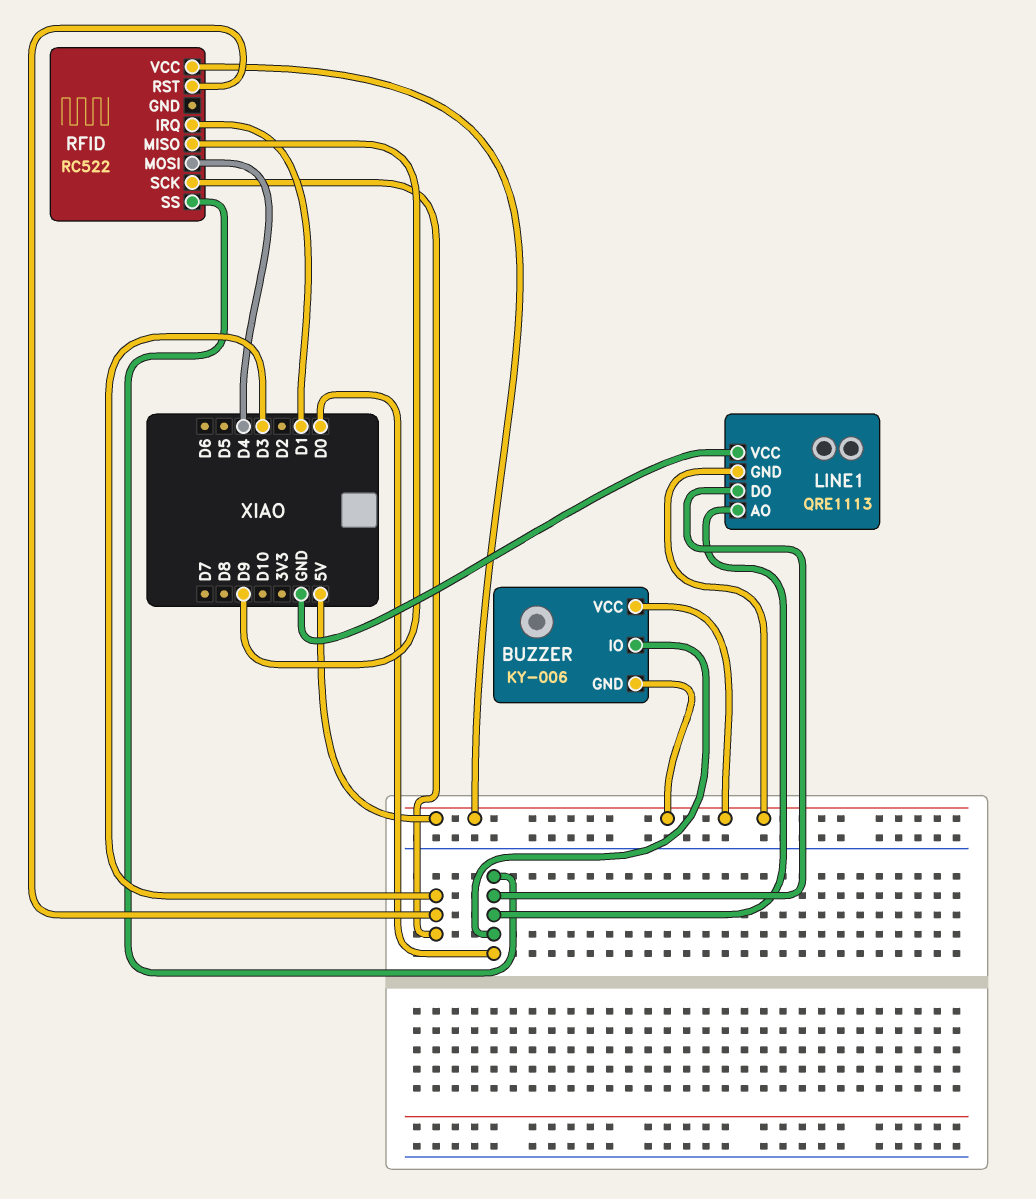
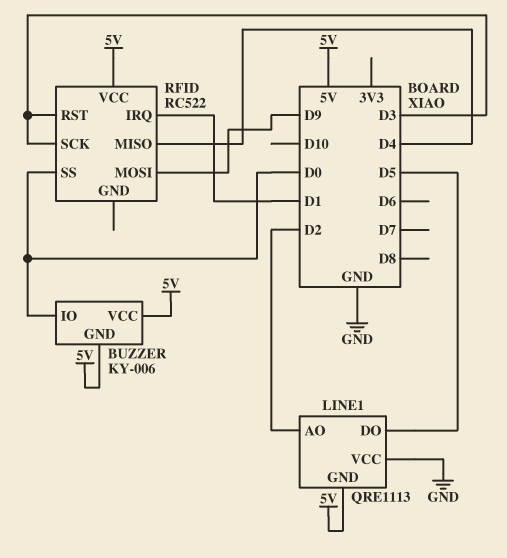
LINE1 pin AO: D0 -> D2
LINE1 pin DO: D0 -> D5
RFID pin MISO: D9 -> D4
RFID pin MOSI: D4 -> D9

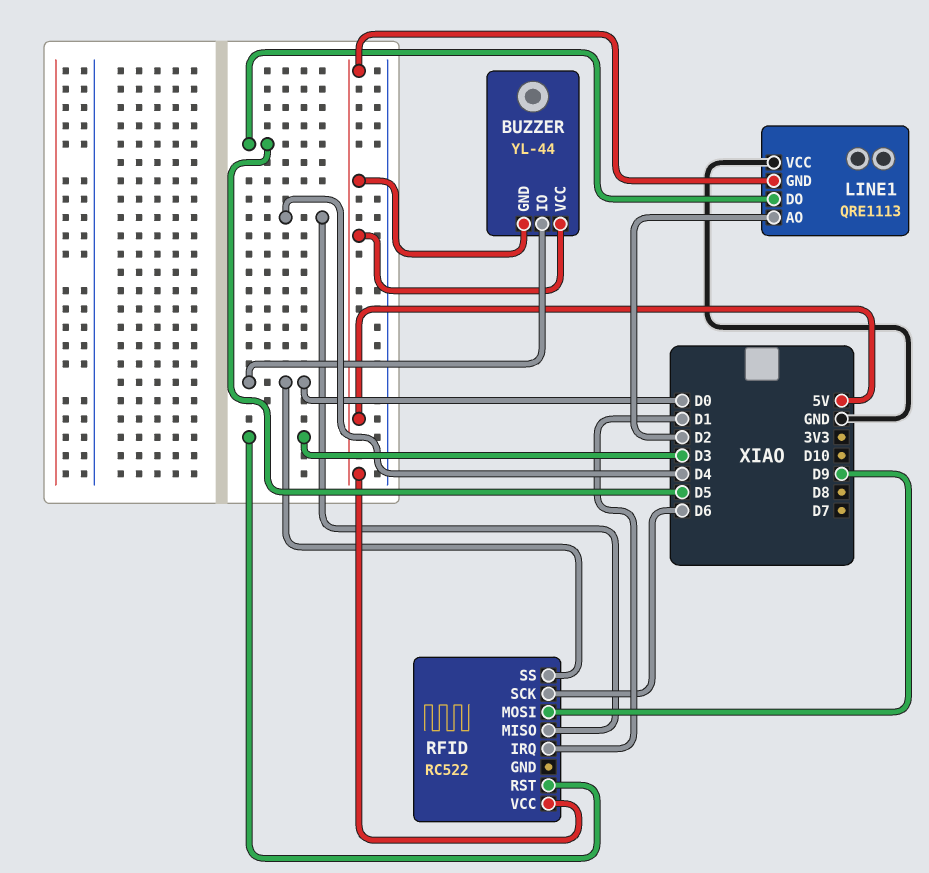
BUZZER: KY-006 -> YL-44
RFID pin SCK: D3 -> D6

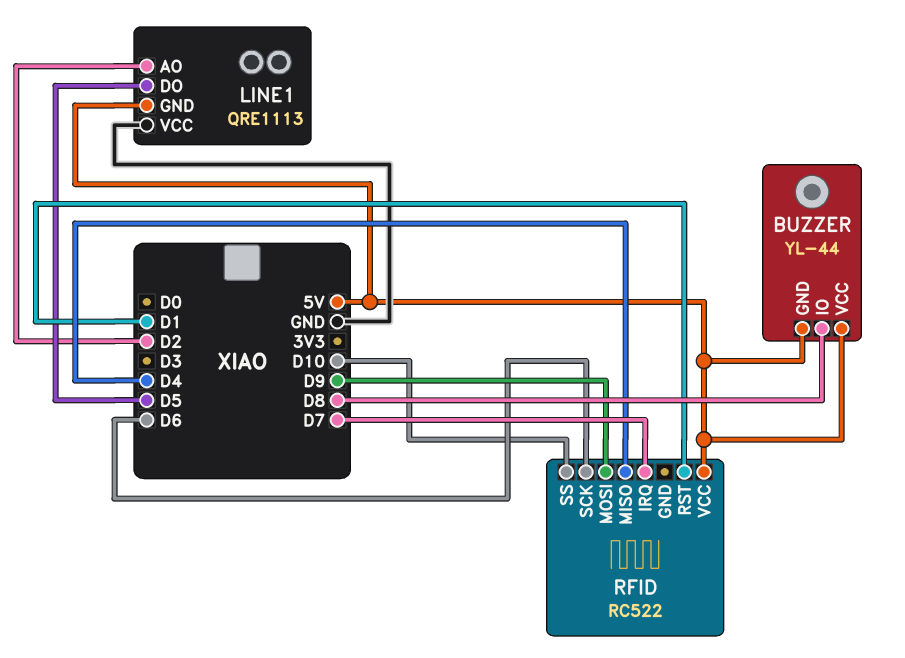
BUZZER pin IO: D0 -> D8
RFID pin IRQ: D1 -> D7
RFID pin RST: D3 -> D1
RFID pin SS: D0 -> D10

